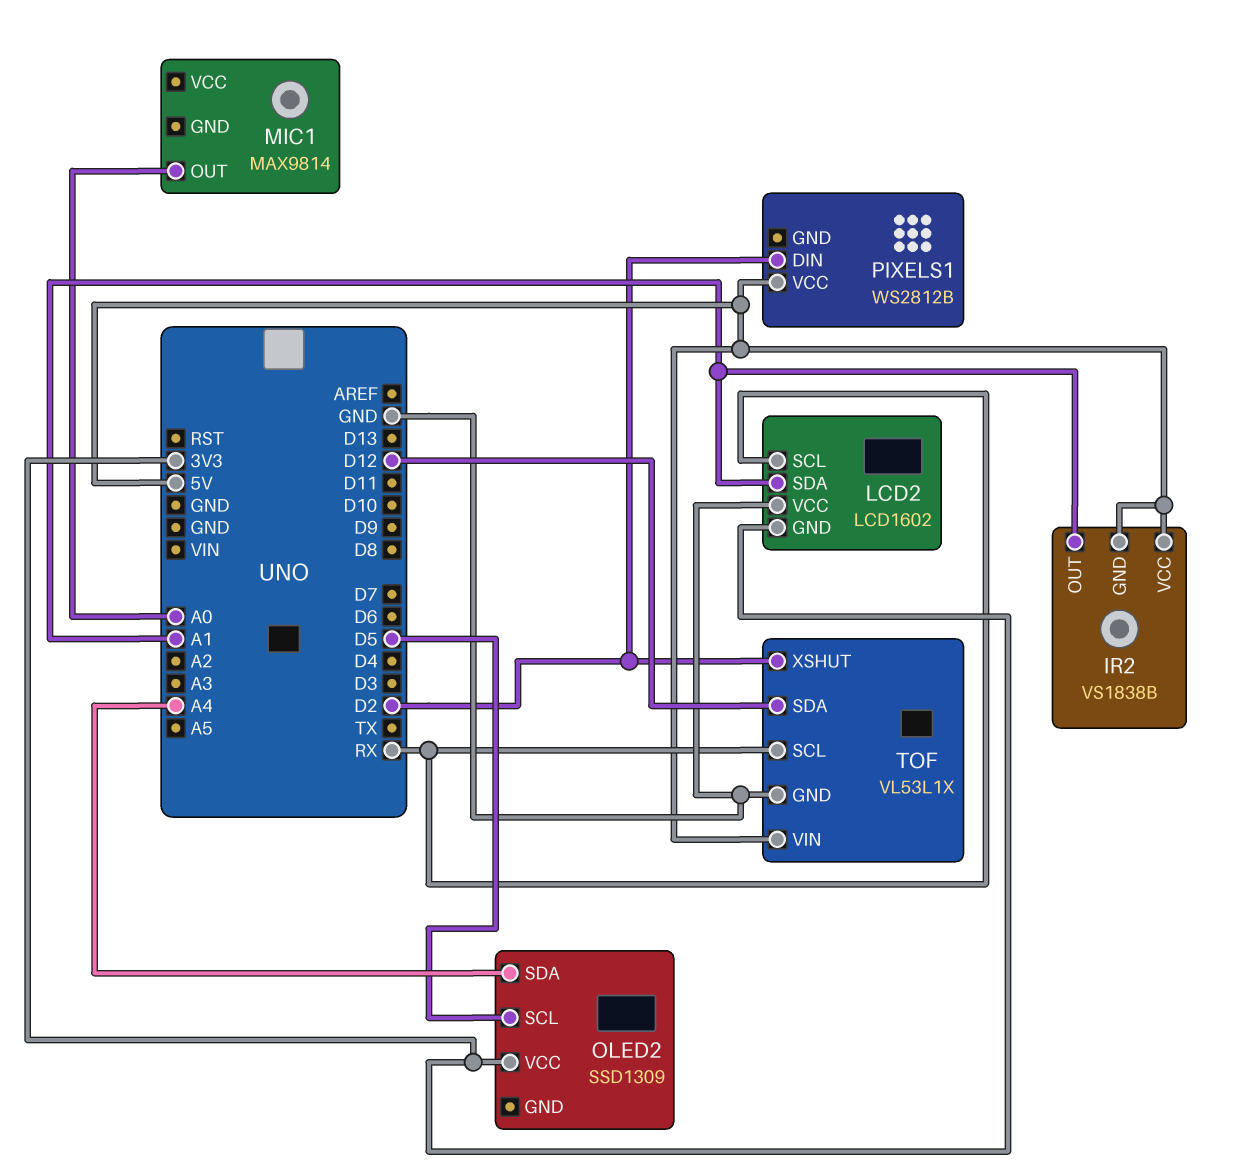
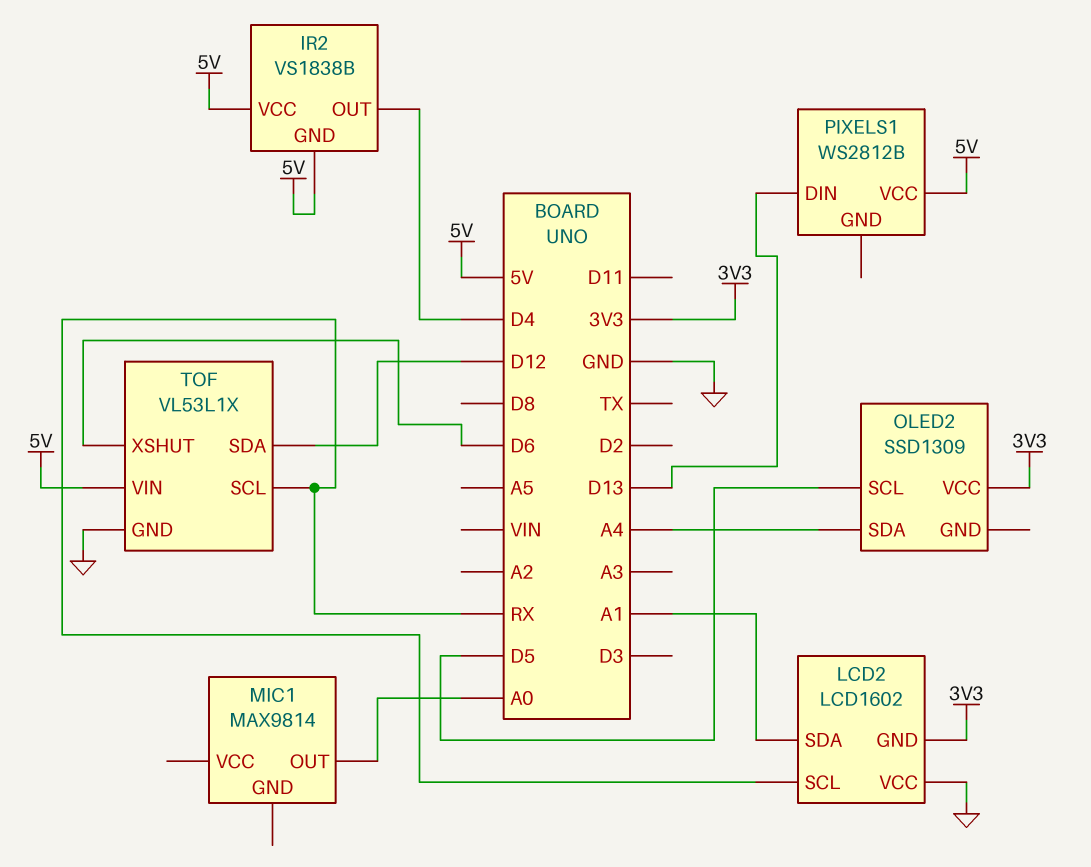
IR2 pin OUT: A1 -> D4
PIXELS1 pin DIN: D2 -> D13
TOF pin XSHUT: D2 -> D6

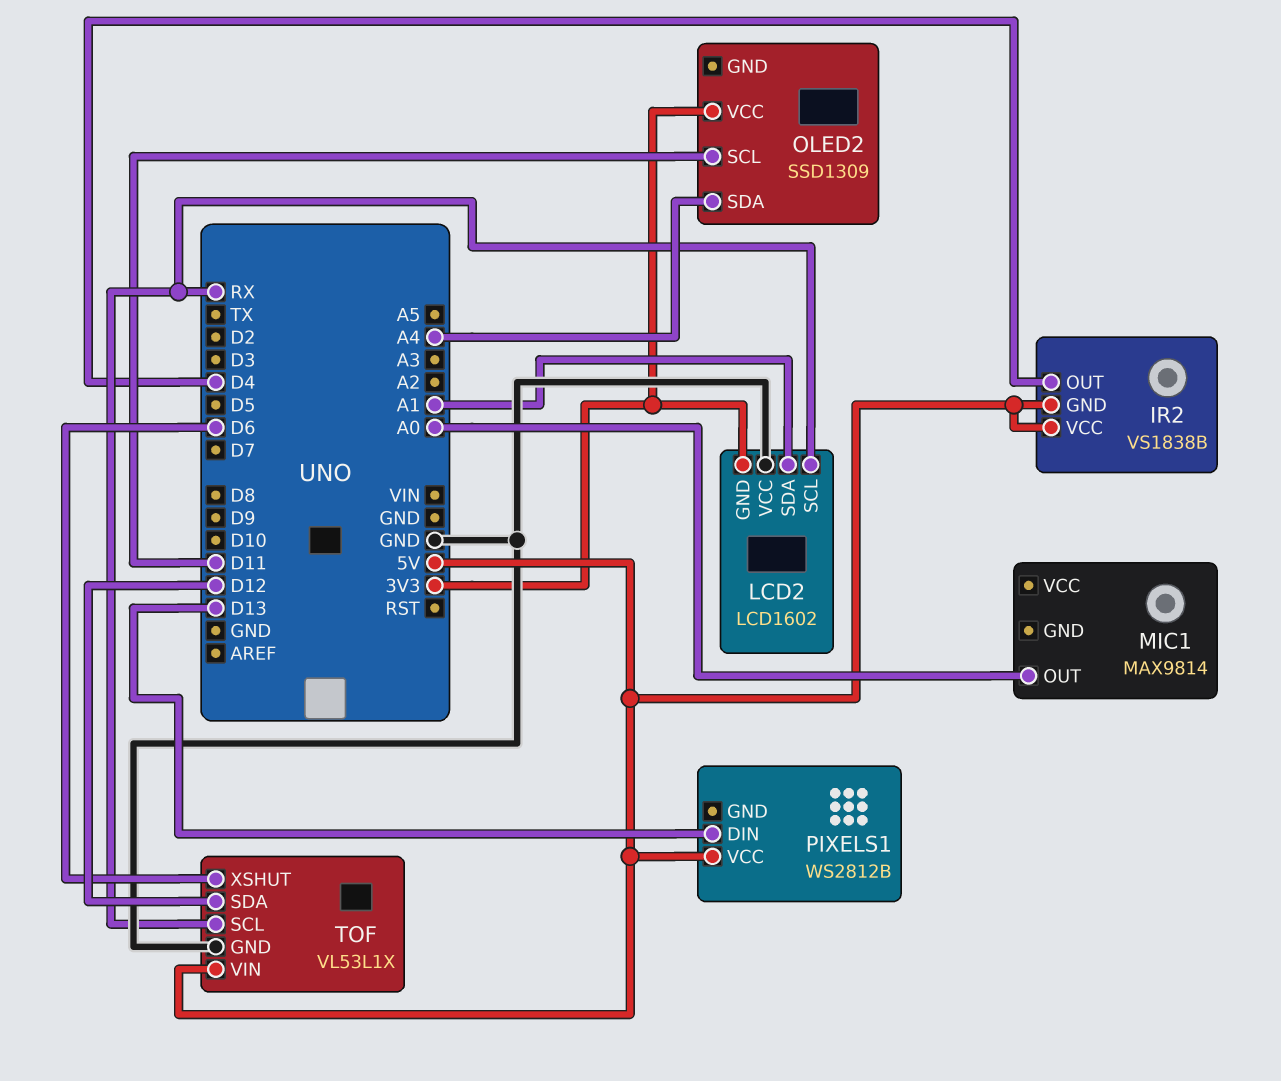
OLED2 pin SCL: D5 -> D11

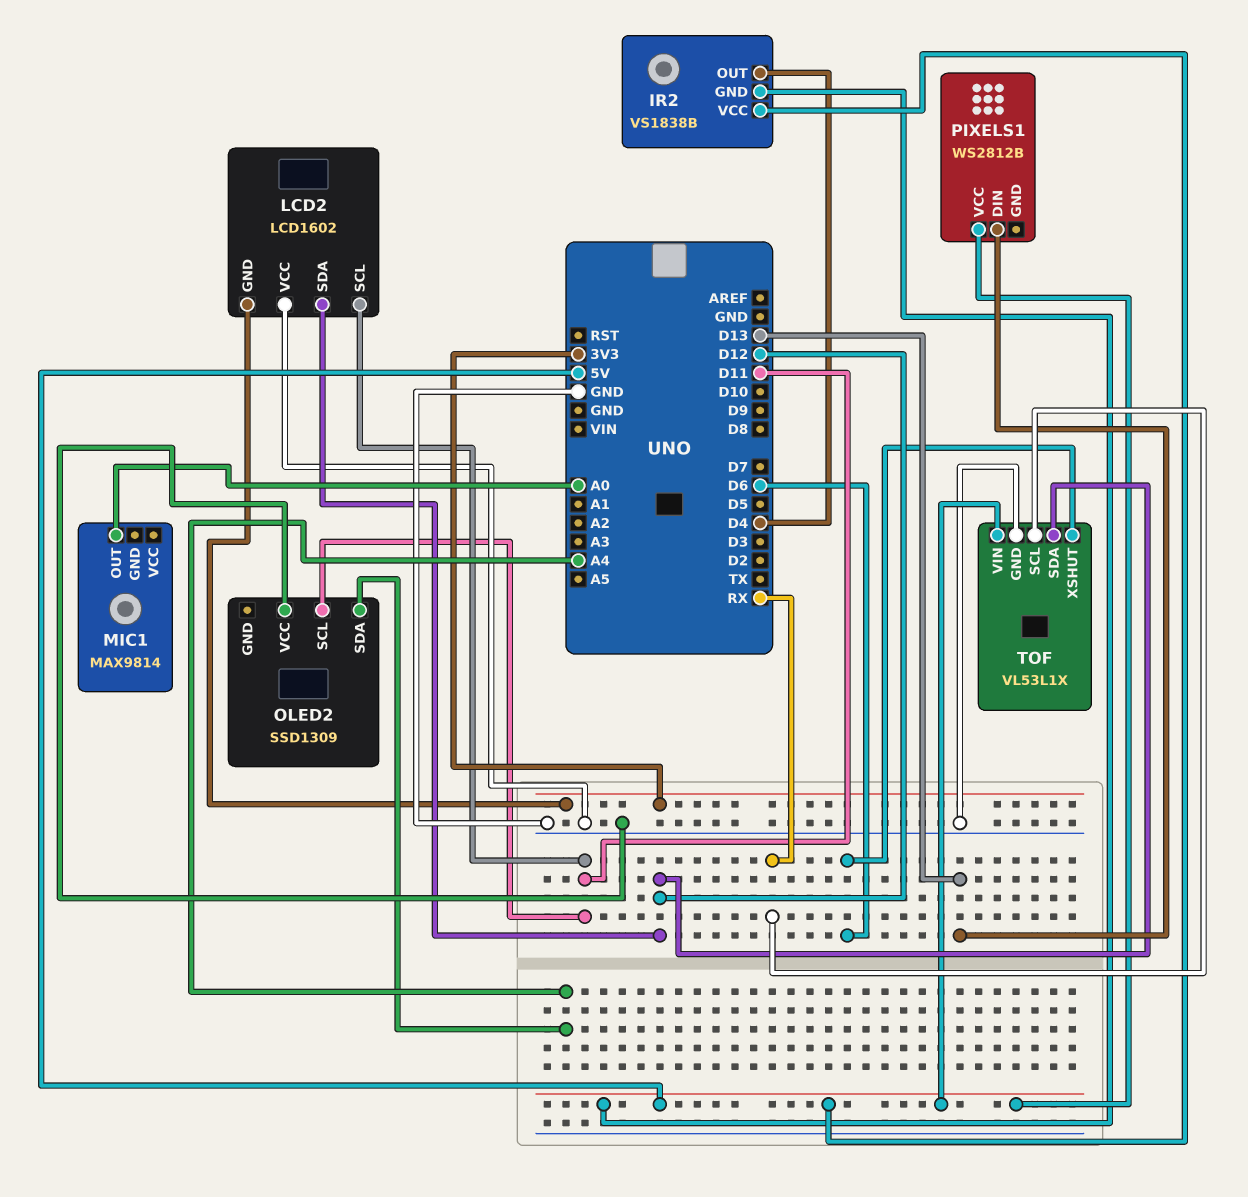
LCD2 pin SCL: RX -> D11
LCD2 pin SDA: A1 -> D12
OLED2 pin VCC: 3V3 -> GND

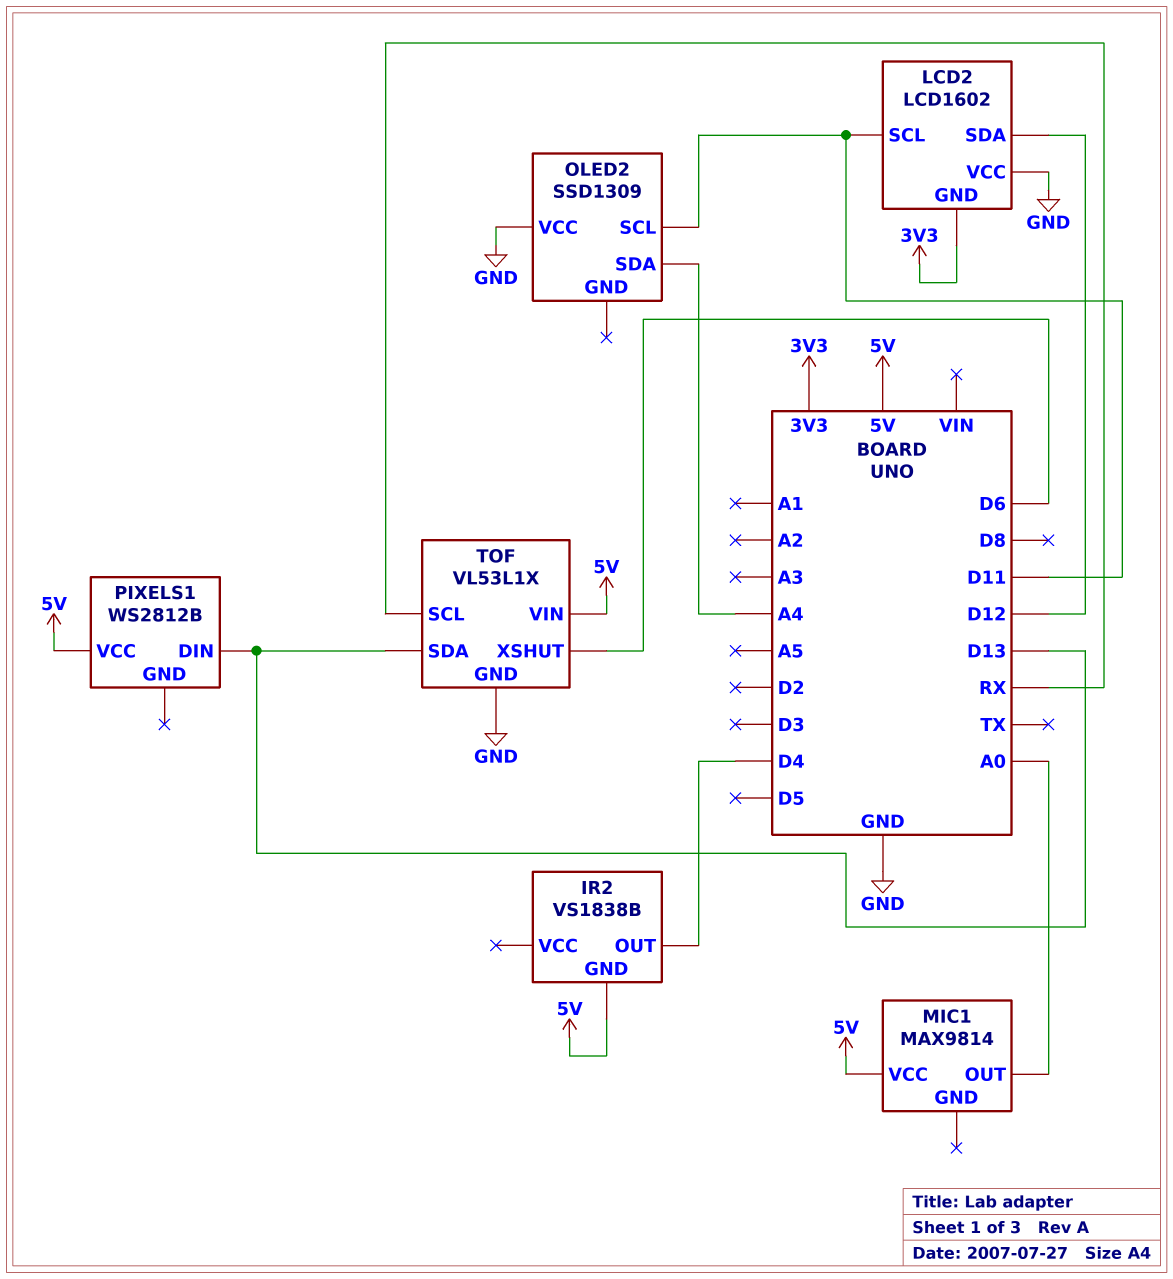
IR2 pin VCC: 5V -> none
MIC1 pin VCC: none -> 5V
TOF pin SDA: D12 -> D13

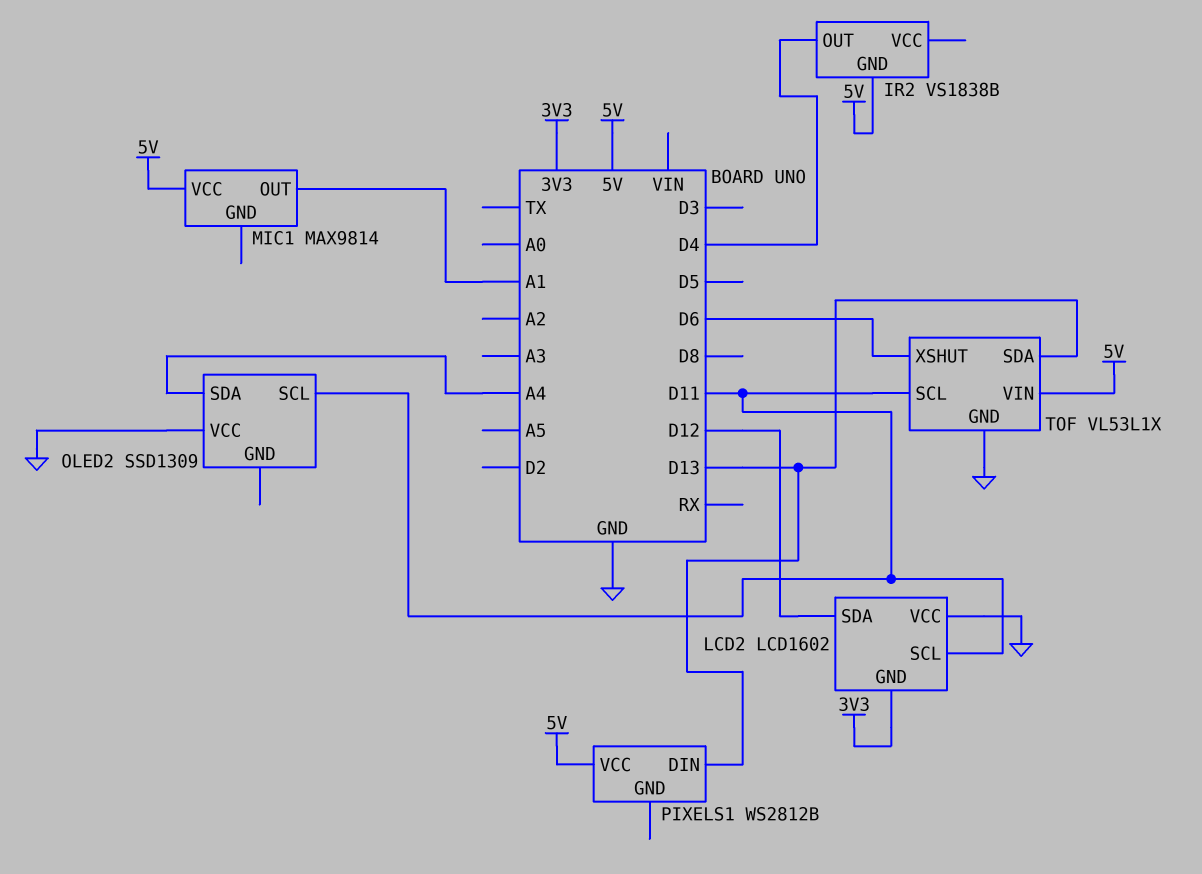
MIC1 pin OUT: A0 -> A1
TOF pin SCL: RX -> D11

